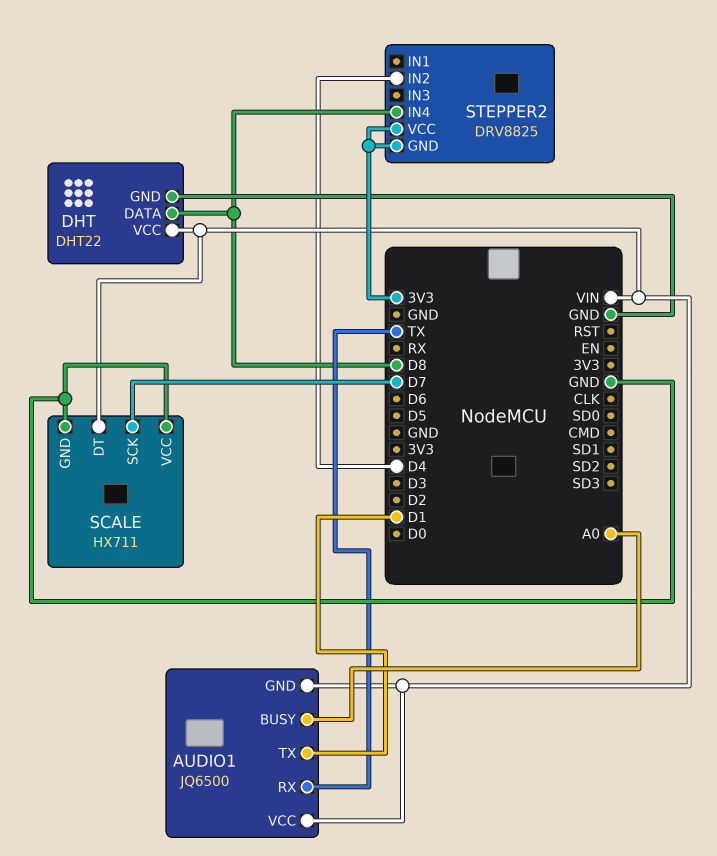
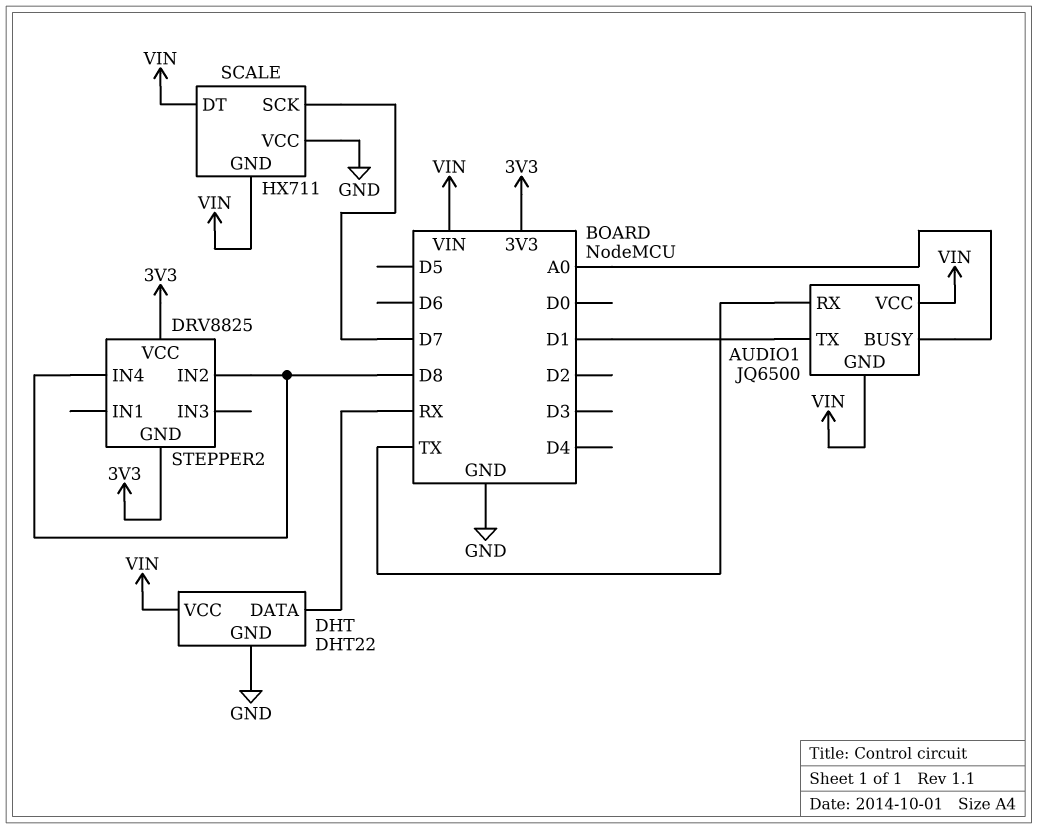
DHT pin DATA: D8 -> RX
SCALE pin GND: GND -> VIN
STEPPER2 pin IN2: D4 -> D8

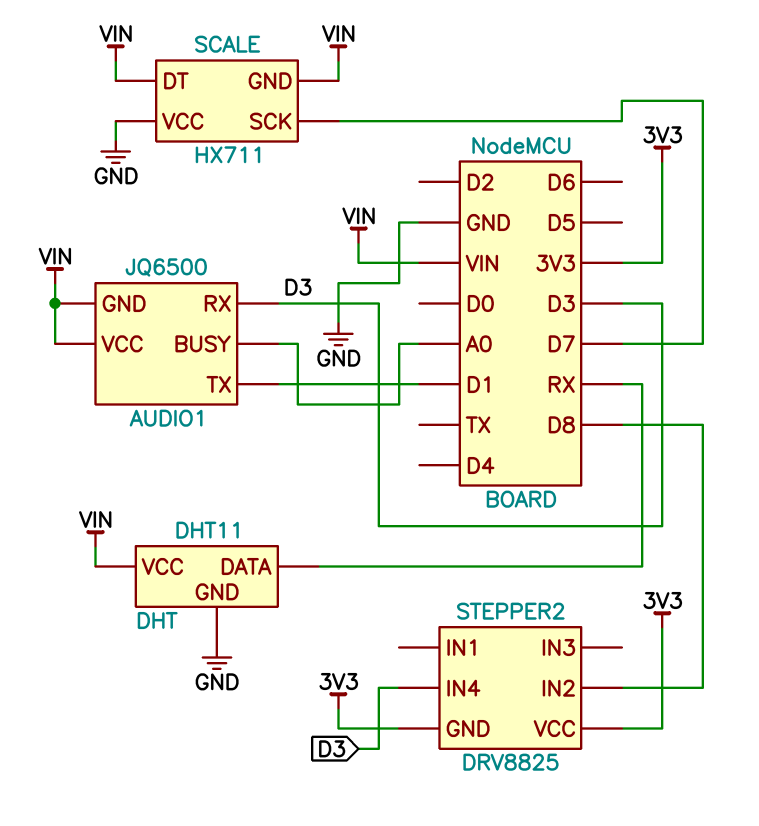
AUDIO1 pin RX: TX -> D3
DHT: DHT22 -> DHT11
STEPPER2 pin IN4: D8 -> D3

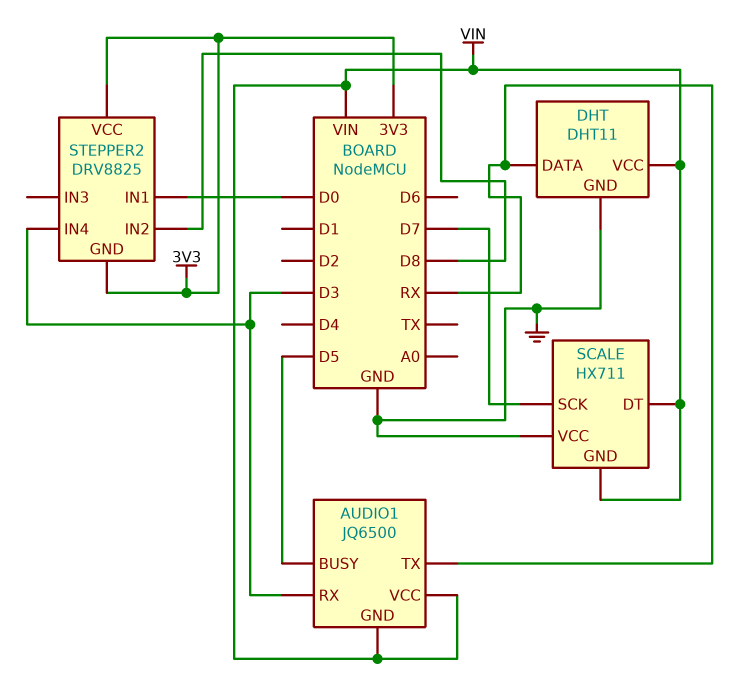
AUDIO1 pin BUSY: A0 -> D5
AUDIO1 pin TX: D1 -> RX
STEPPER2 pin IN1: none -> D0

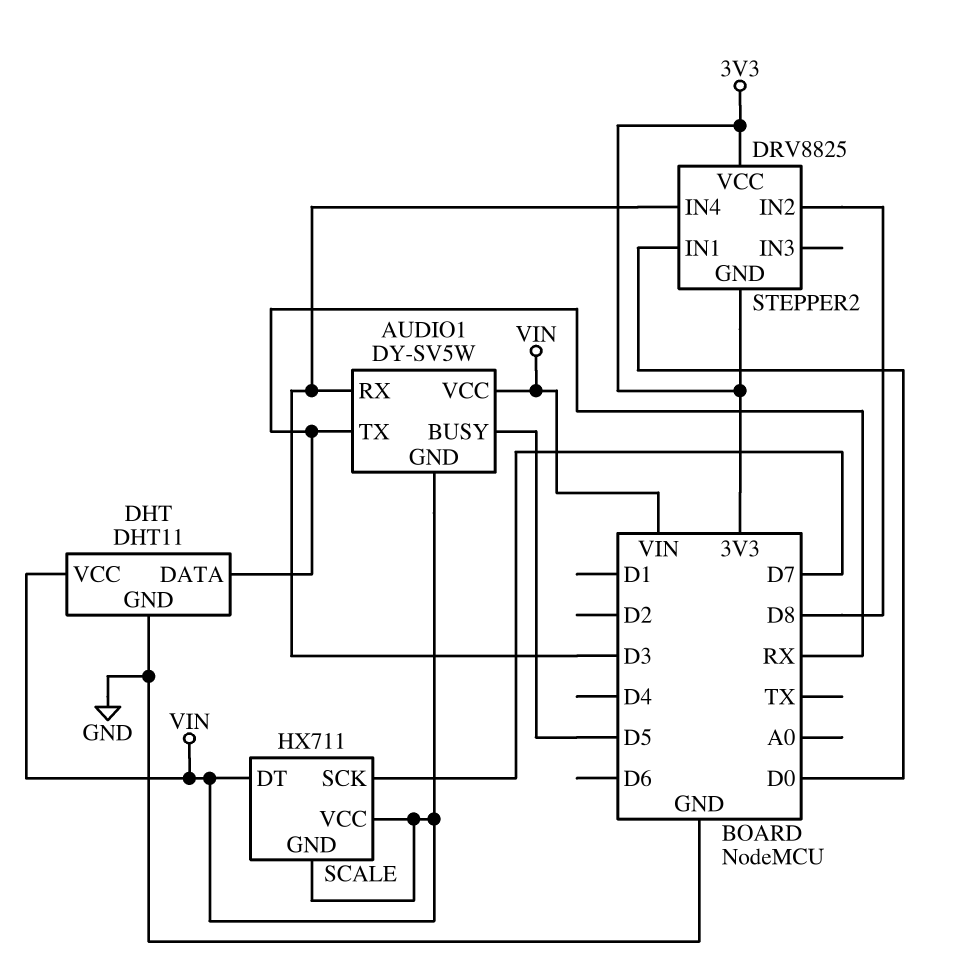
AUDIO1: JQ6500 -> DY-SV5W
SCALE pin VCC: GND -> VIN

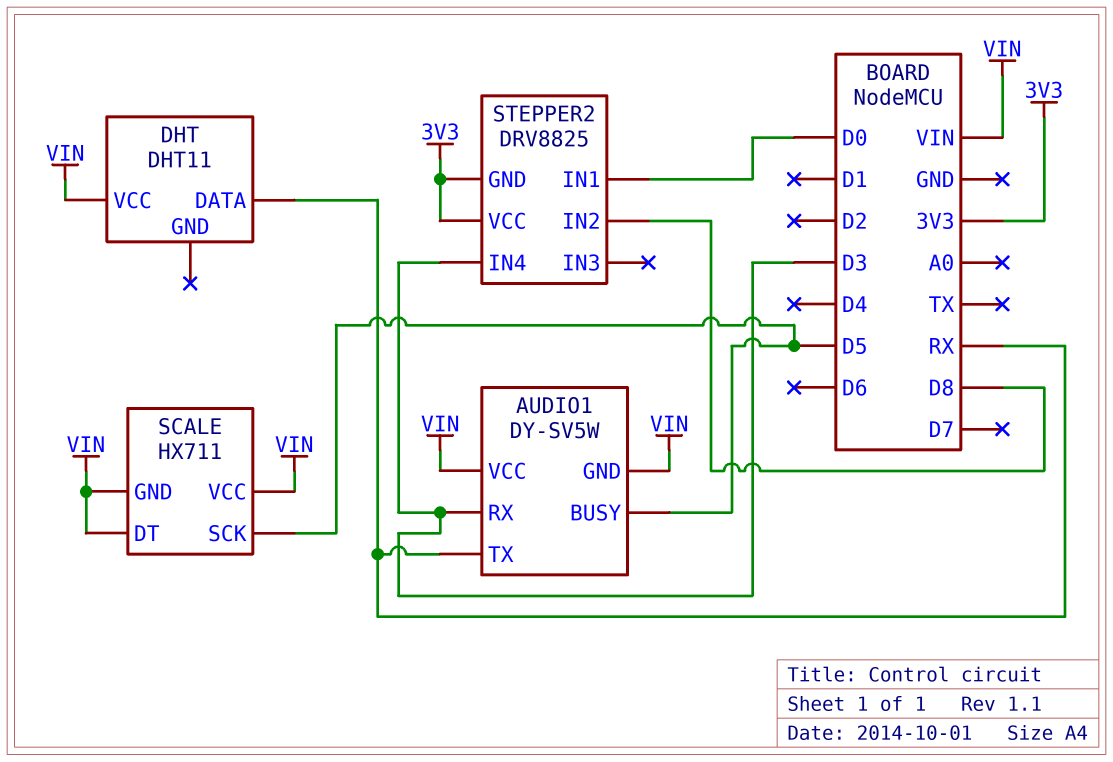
DHT pin GND: GND -> none
SCALE pin SCK: D7 -> D5

